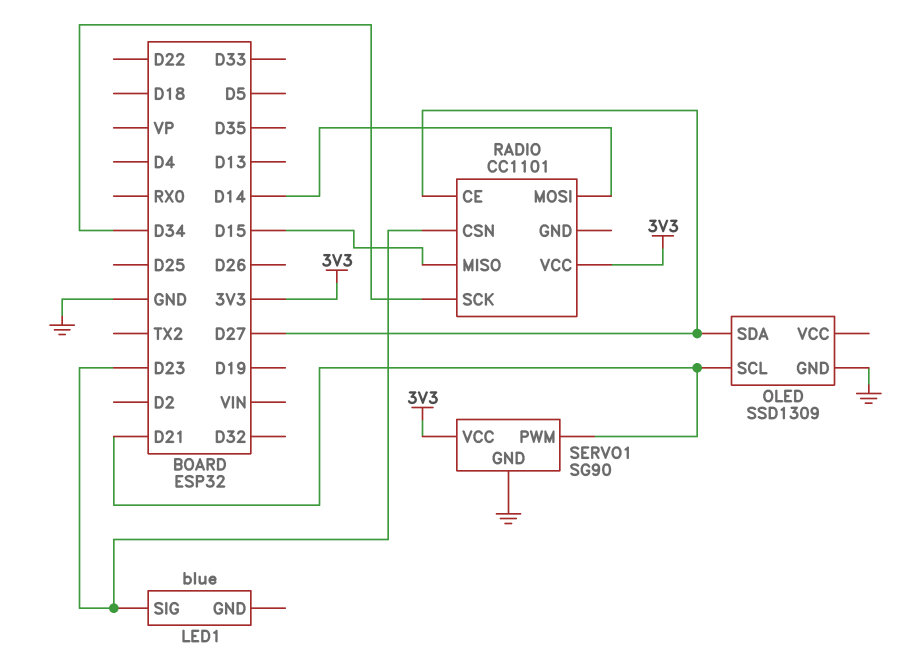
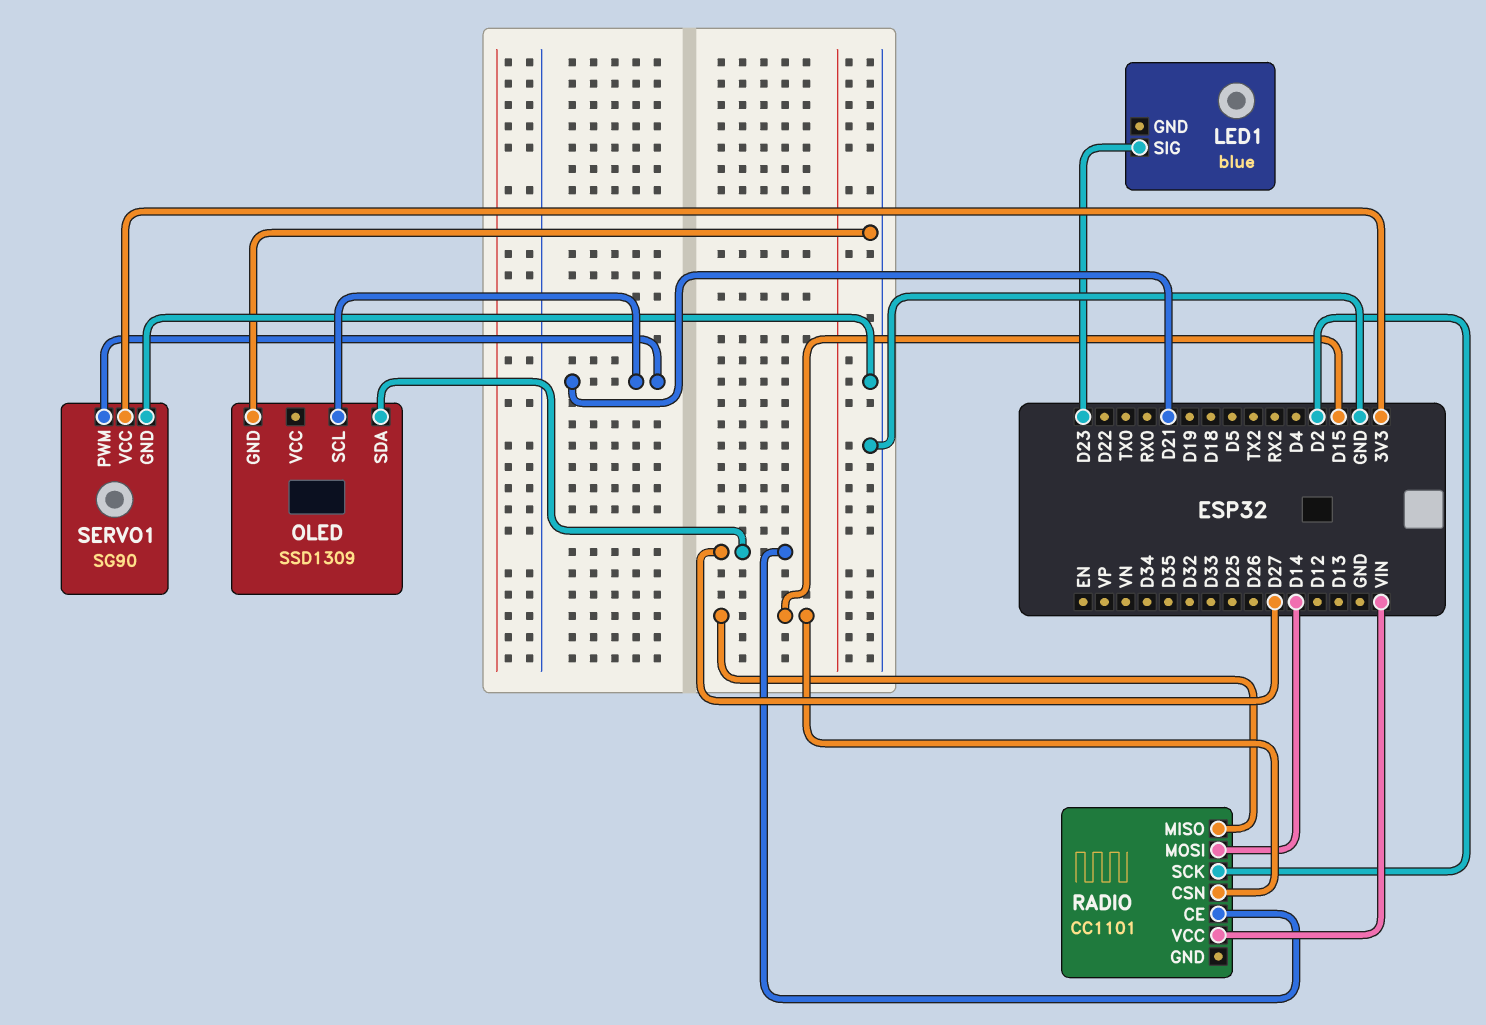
RADIO pin CSN: D23 -> D15
RADIO pin SCK: D34 -> D2
RADIO pin VCC: 3V3 -> VIN

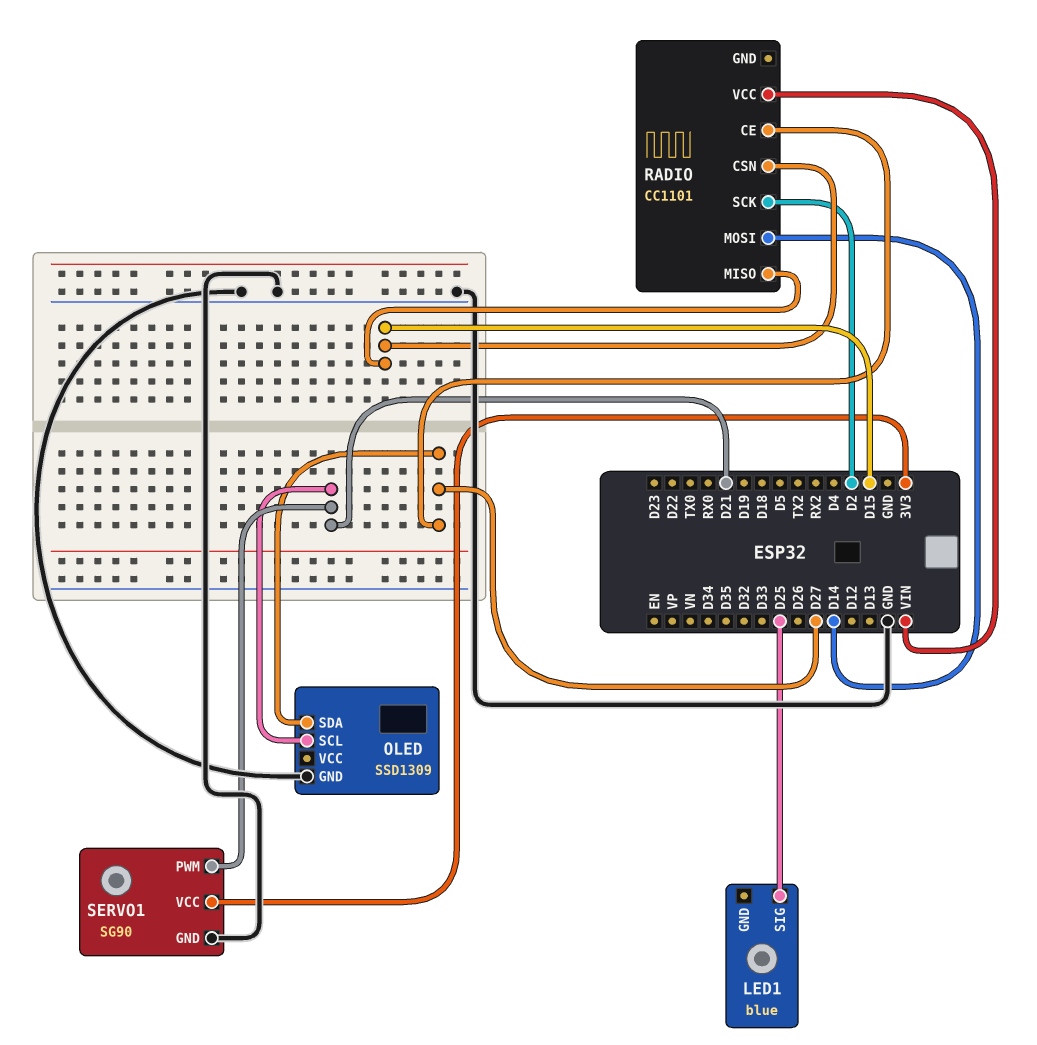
LED1 pin SIG: D23 -> D25

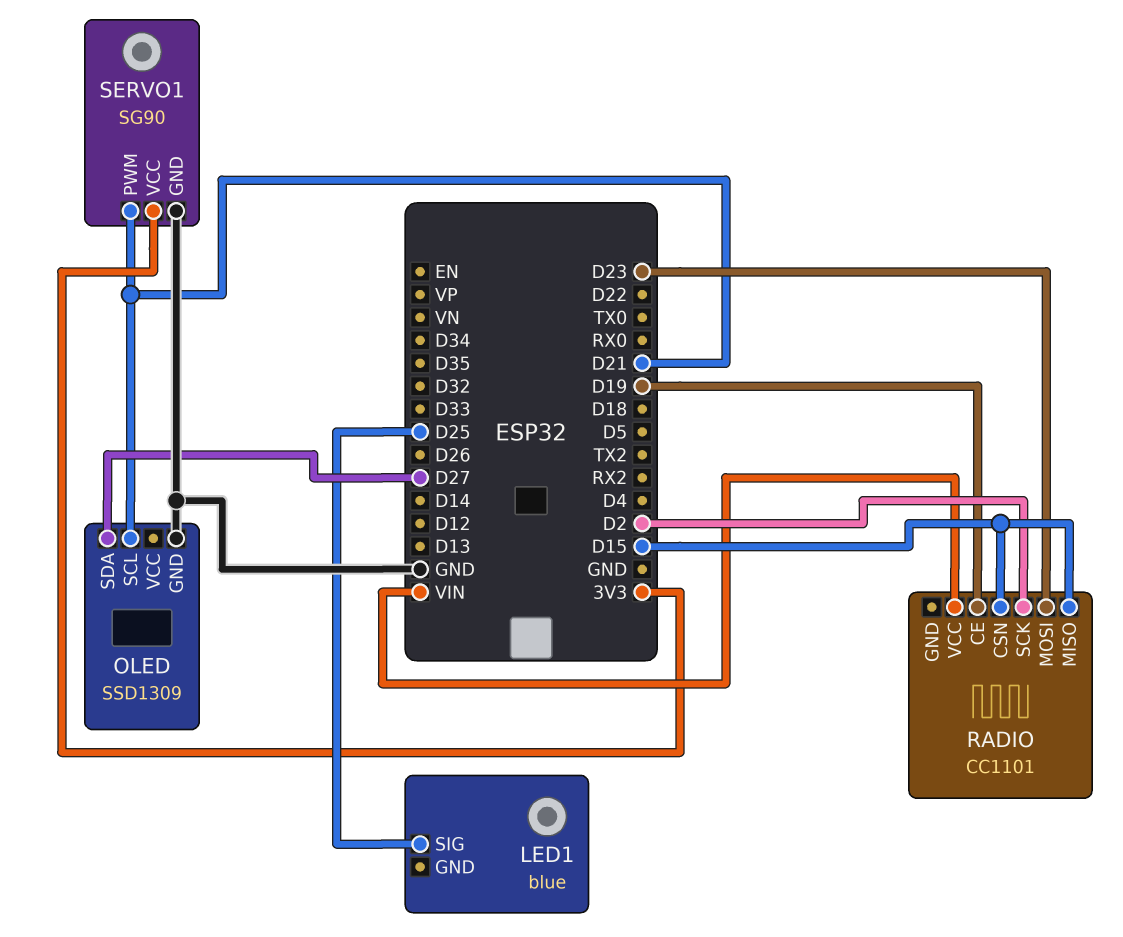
RADIO pin CE: D27 -> D19
RADIO pin MOSI: D14 -> D23

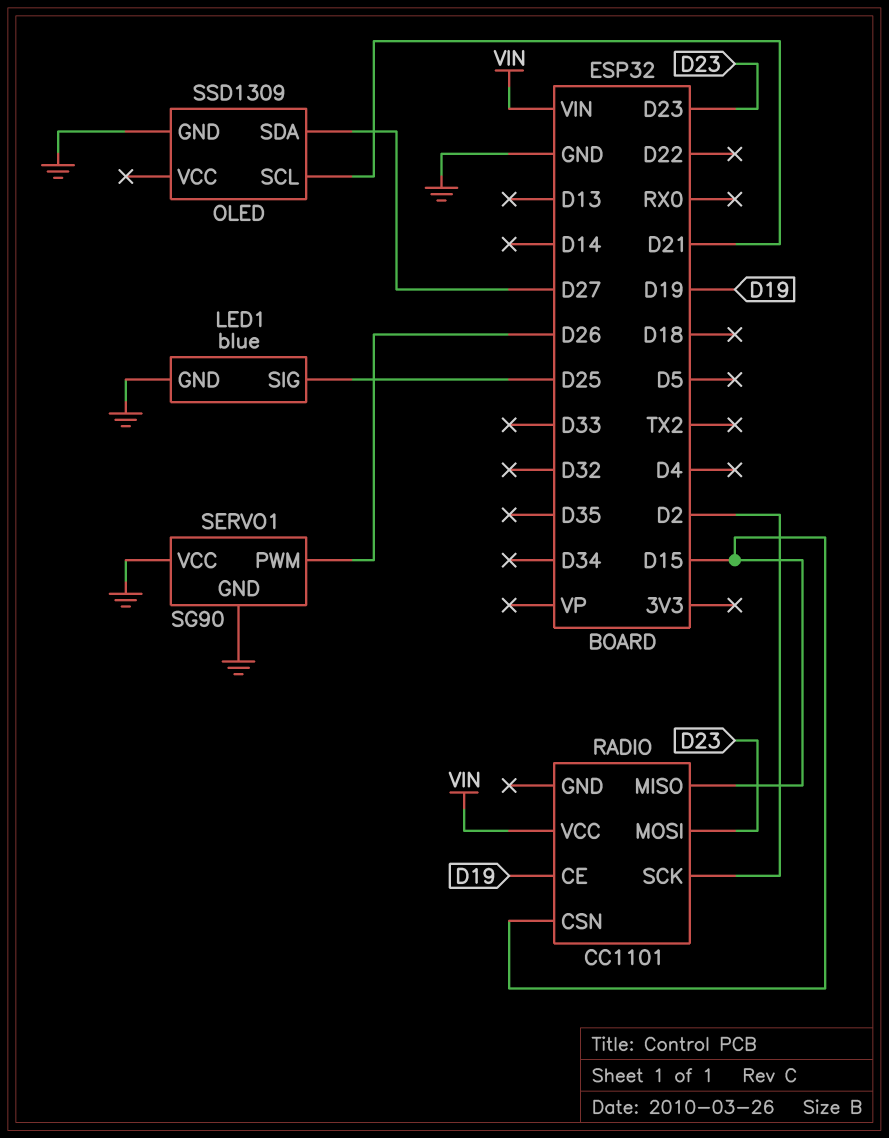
LED1 pin GND: none -> GND
SERVO1 pin PWM: D21 -> D26
SERVO1 pin VCC: 3V3 -> GND

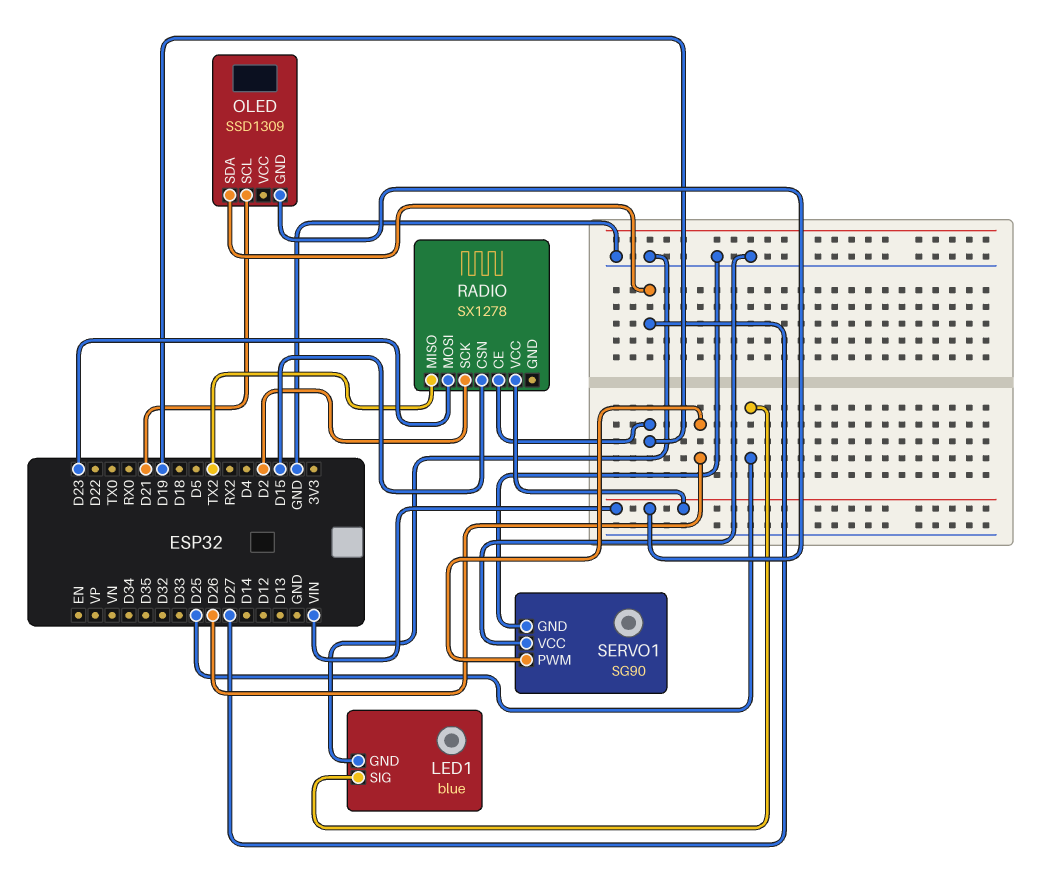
OLED pin GND: GND -> VIN
RADIO: CC1101 -> SX1278
RADIO pin MISO: D15 -> TX2

